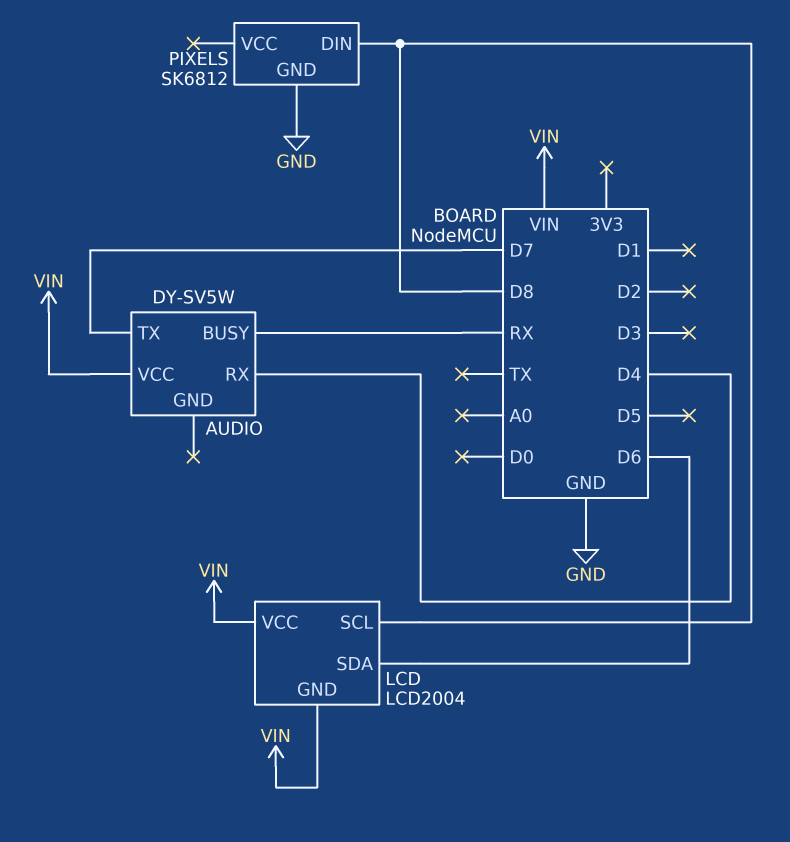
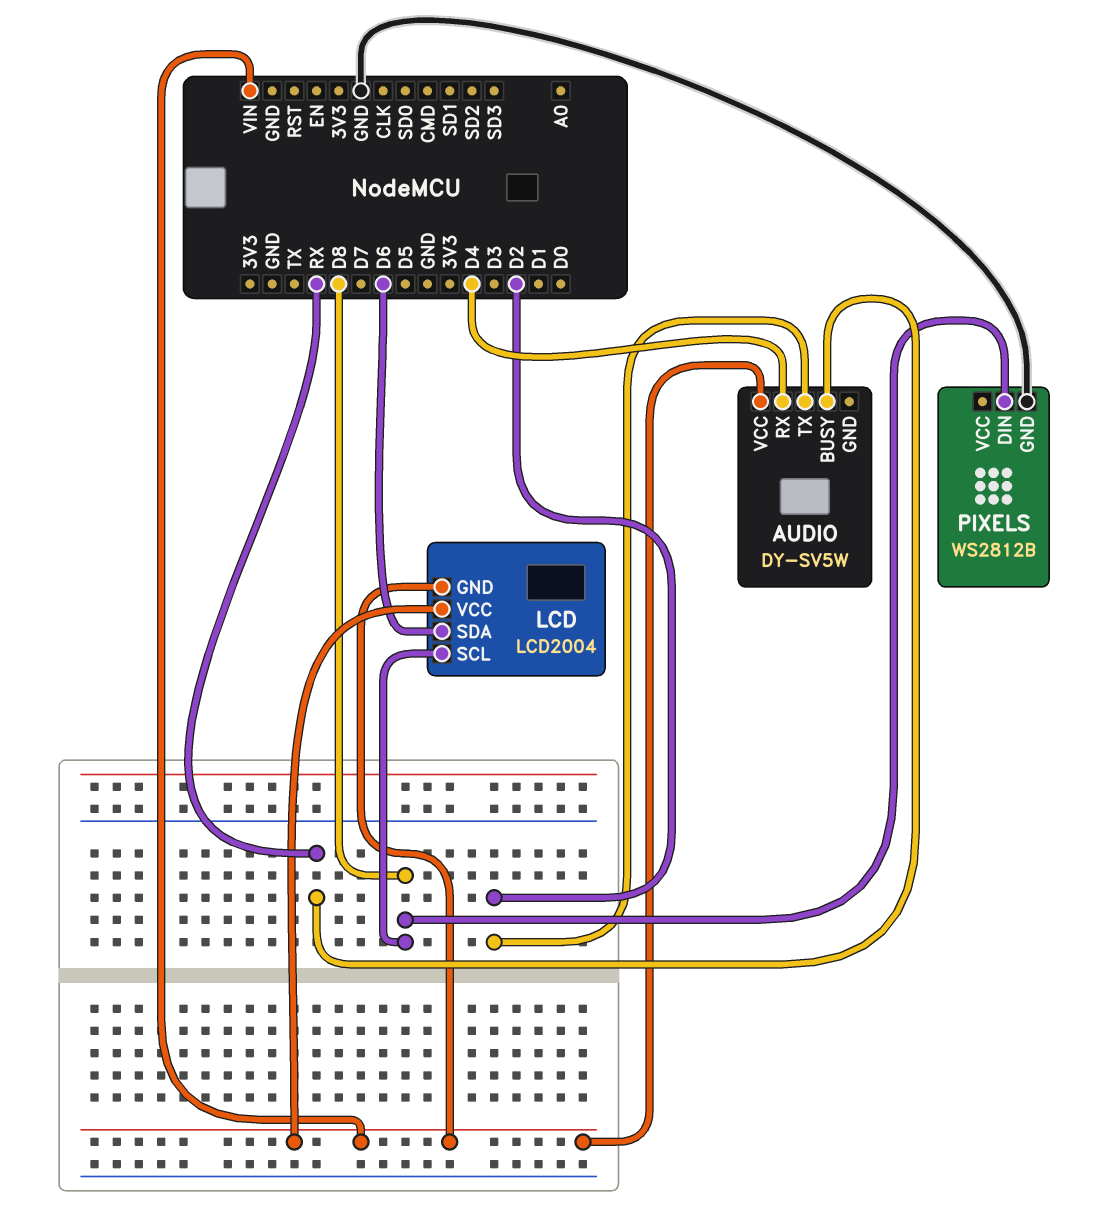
AUDIO pin TX: D7 -> D2
PIXELS: SK6812 -> WS2812B

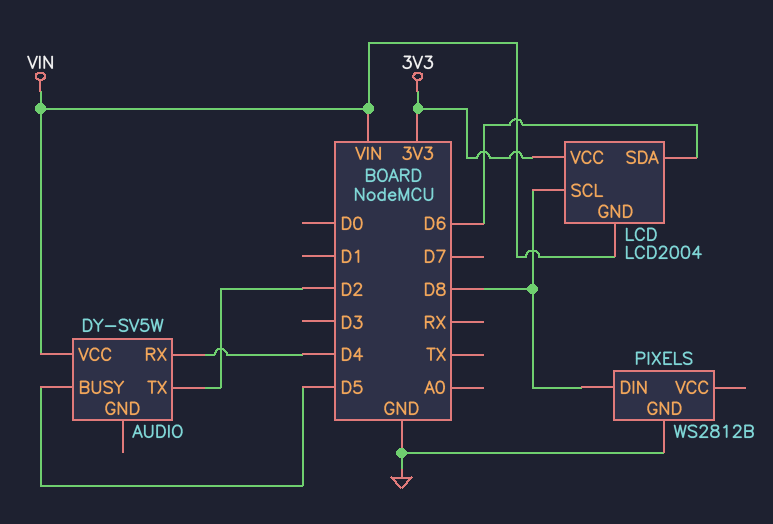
AUDIO pin BUSY: RX -> D5
LCD pin VCC: VIN -> 3V3

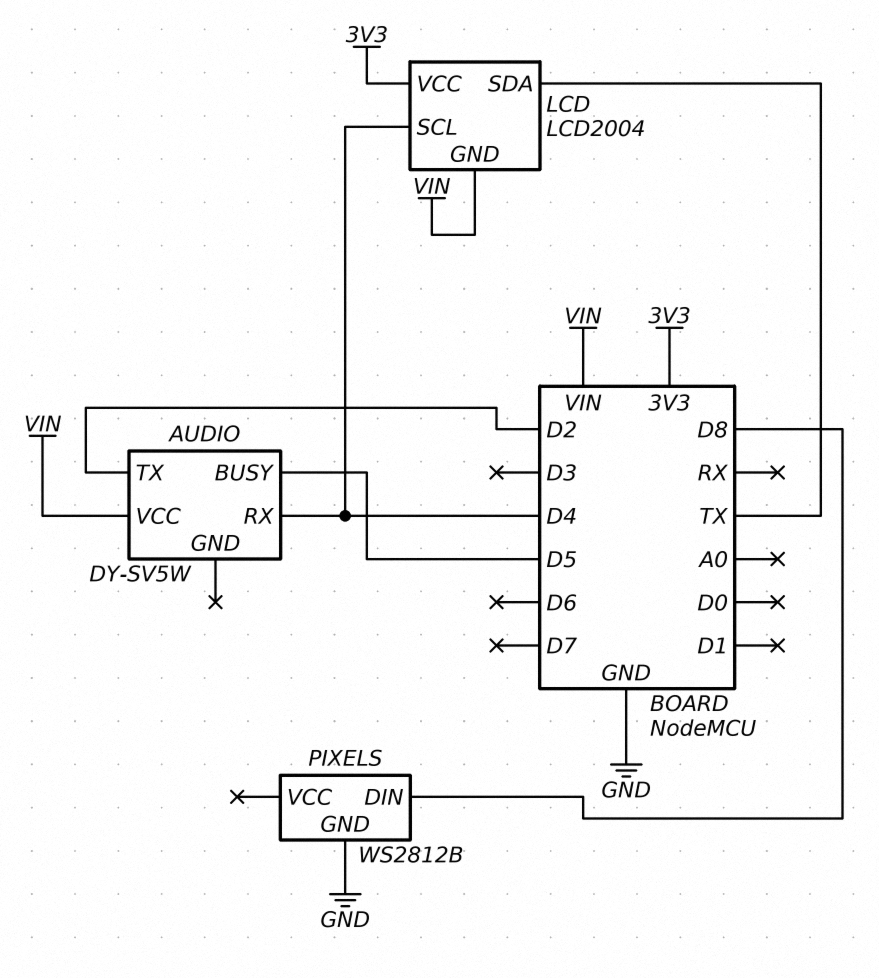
LCD pin SCL: D8 -> D4
LCD pin SDA: D6 -> TX

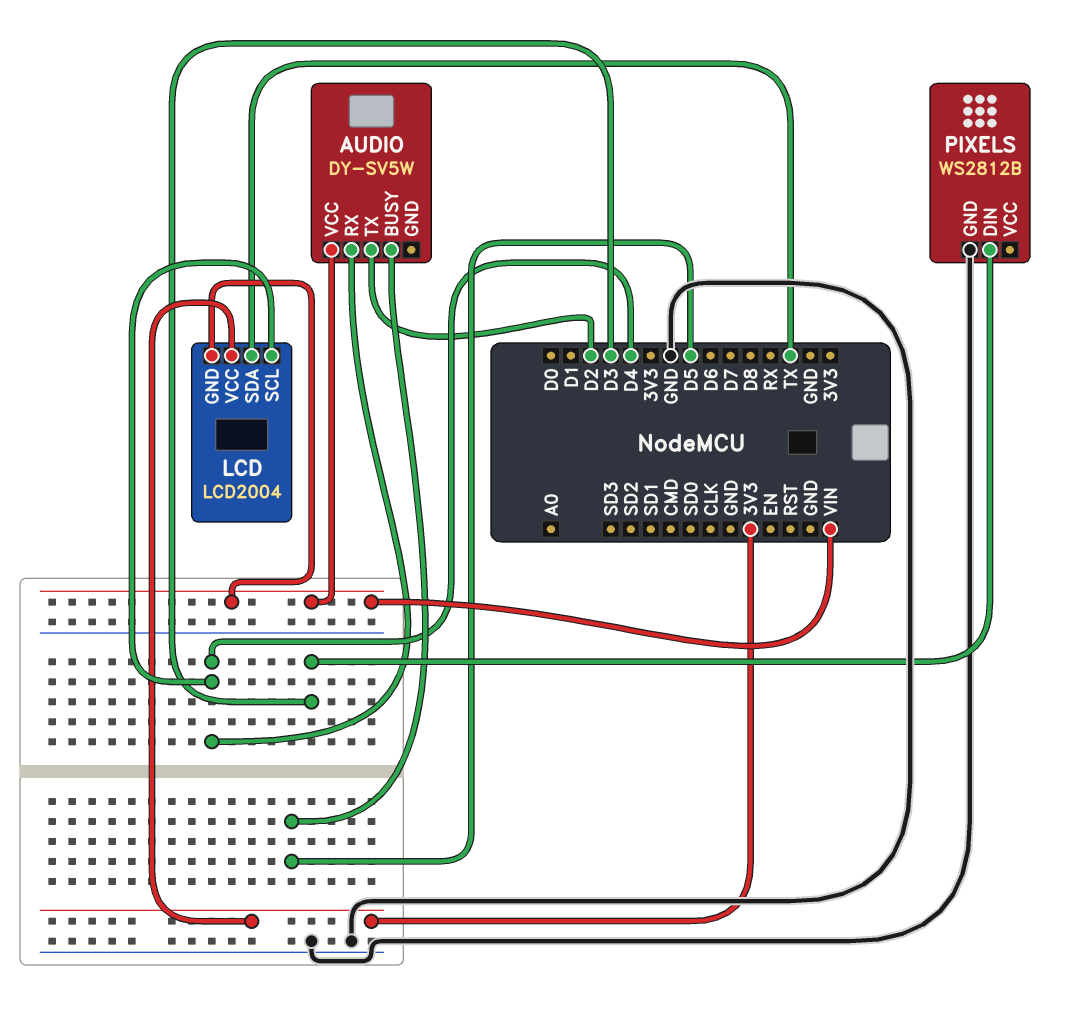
PIXELS pin DIN: D8 -> D3

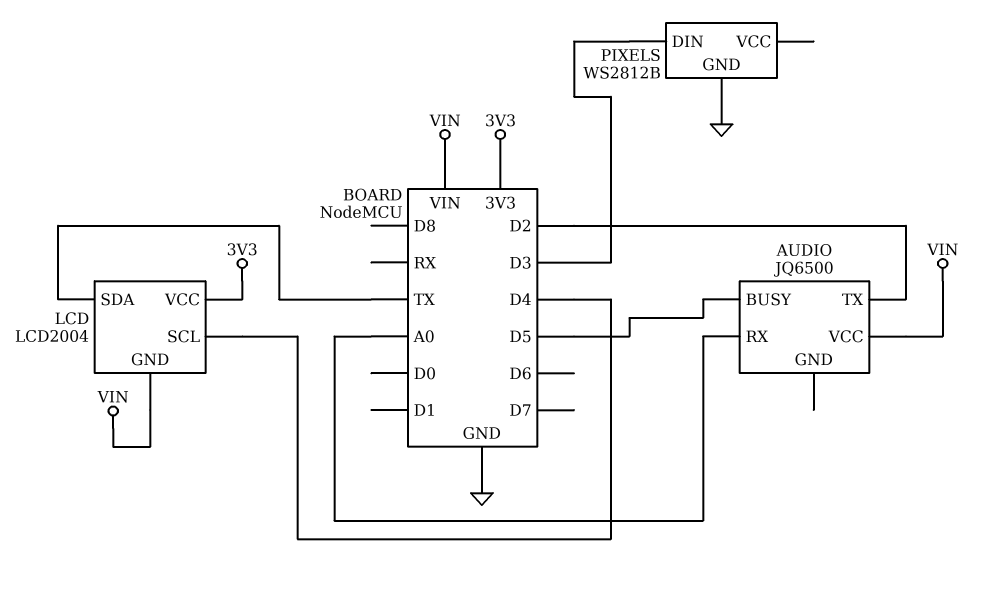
AUDIO: DY-SV5W -> JQ6500
AUDIO pin RX: D4 -> A0

